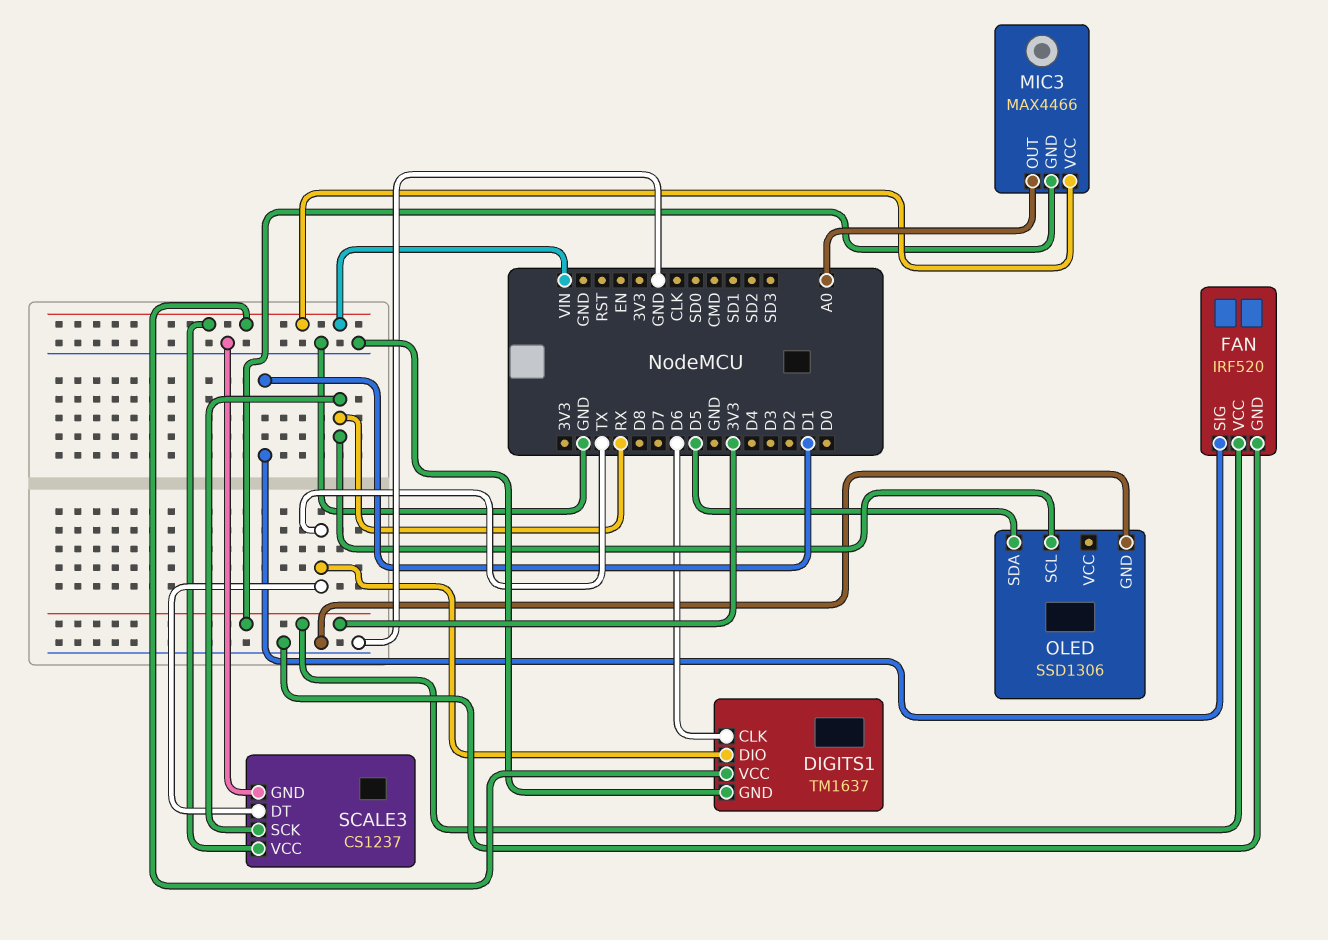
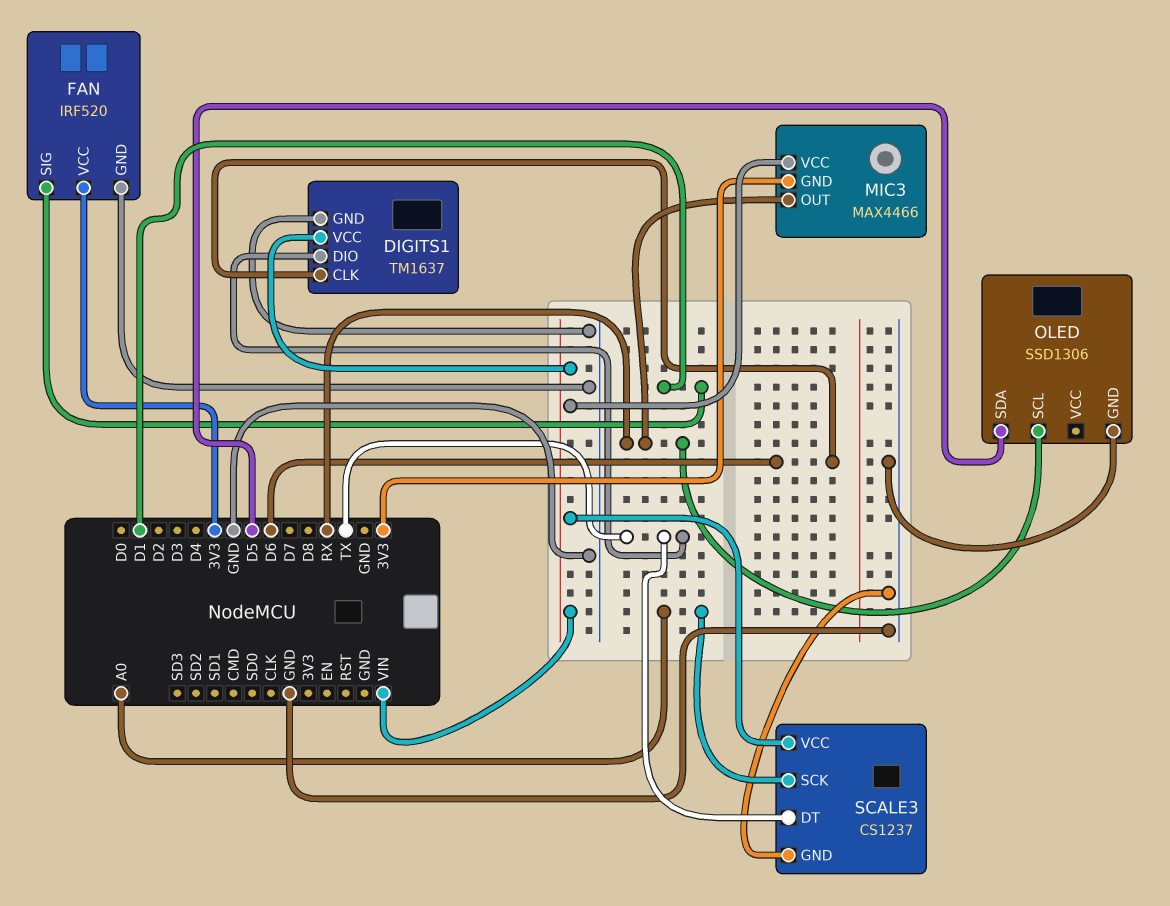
MIC3 pin OUT: A0 -> RX
SCALE3 pin SCK: RX -> A0

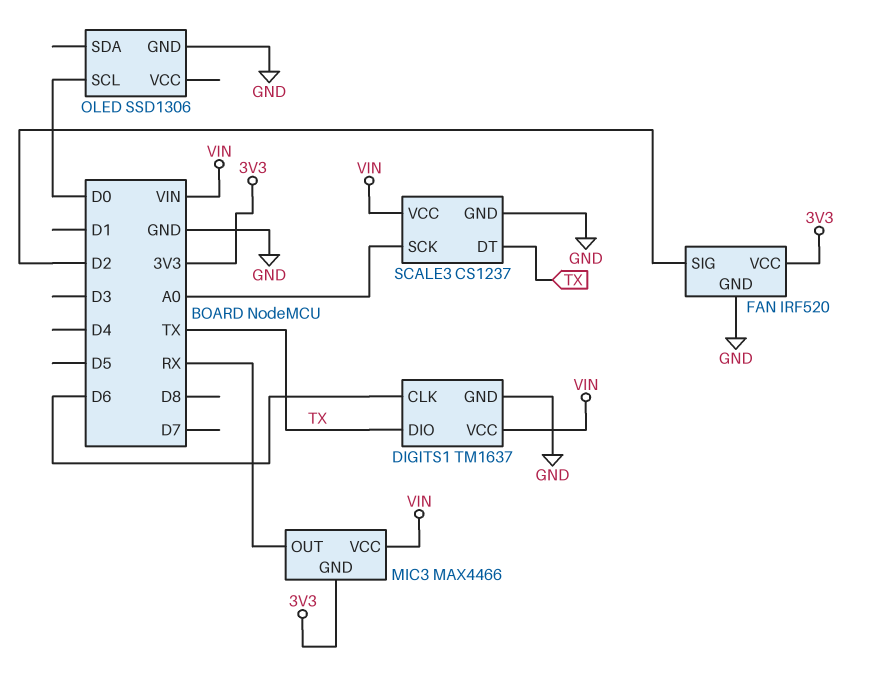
FAN pin SIG: D1 -> D2
OLED pin SCL: RX -> D0
OLED pin SDA: D5 -> none

